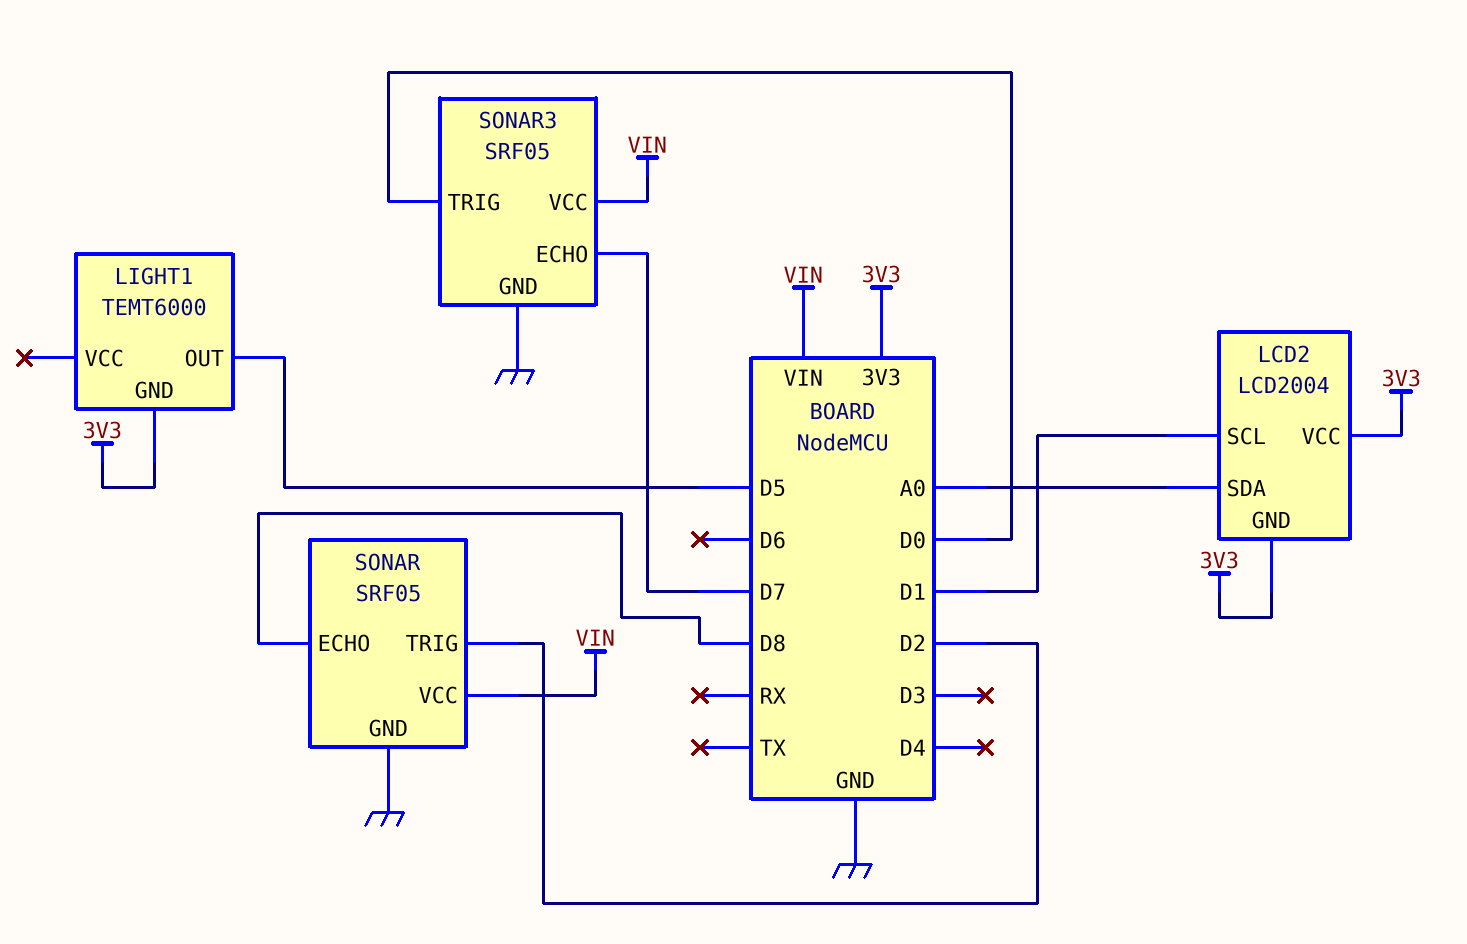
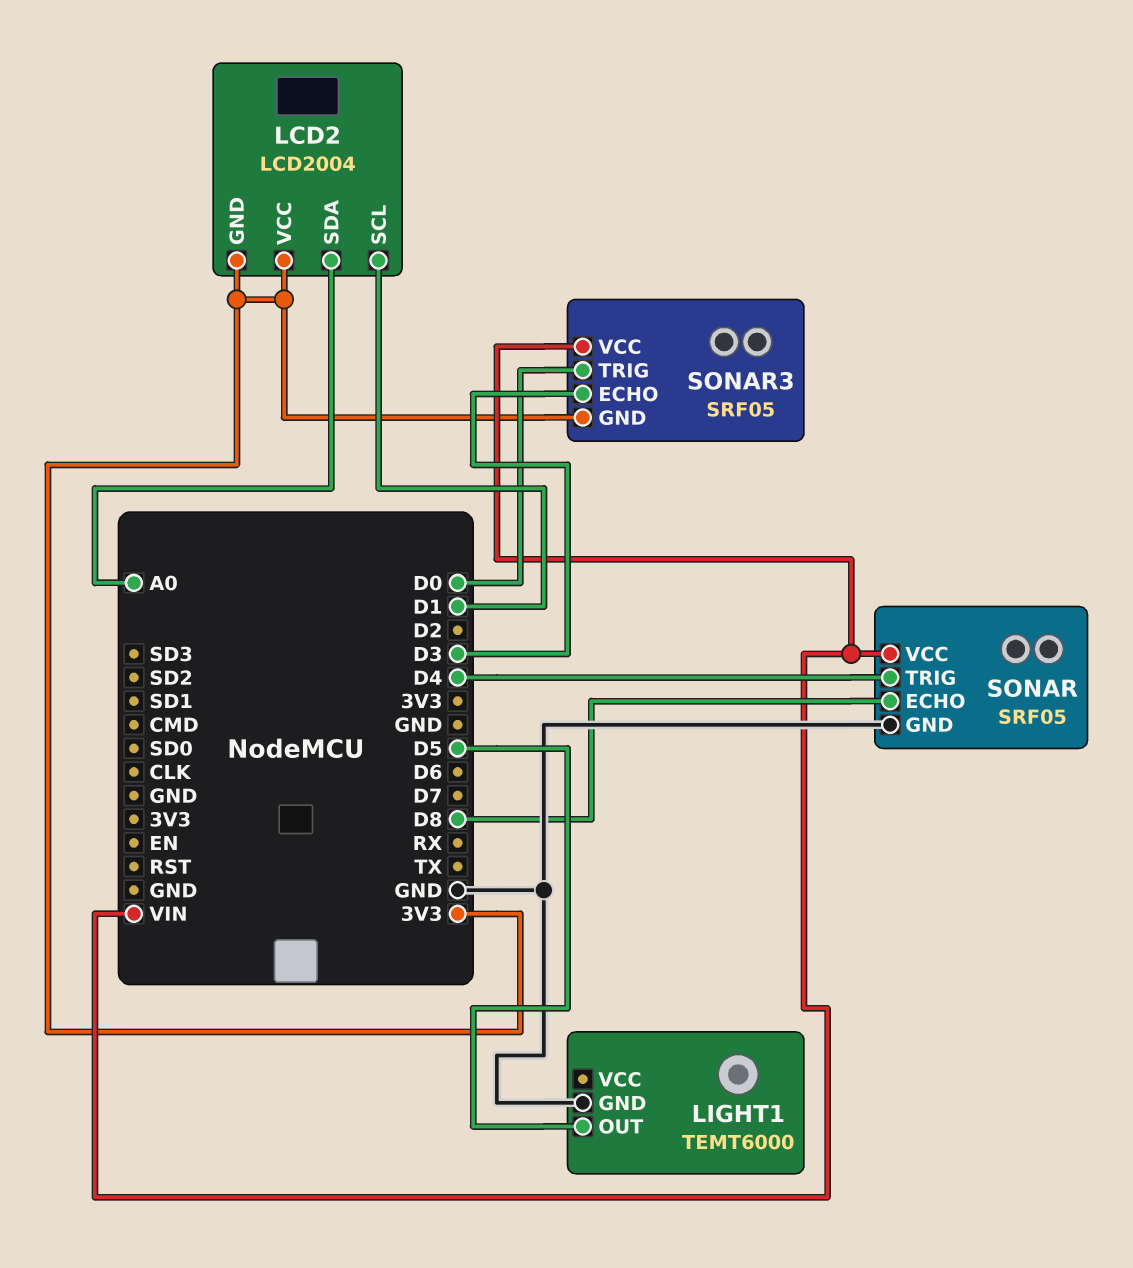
LIGHT1 pin GND: 3V3 -> GND
SONAR pin TRIG: D2 -> D4
SONAR3 pin ECHO: D7 -> D3
SONAR3 pin GND: GND -> 3V3

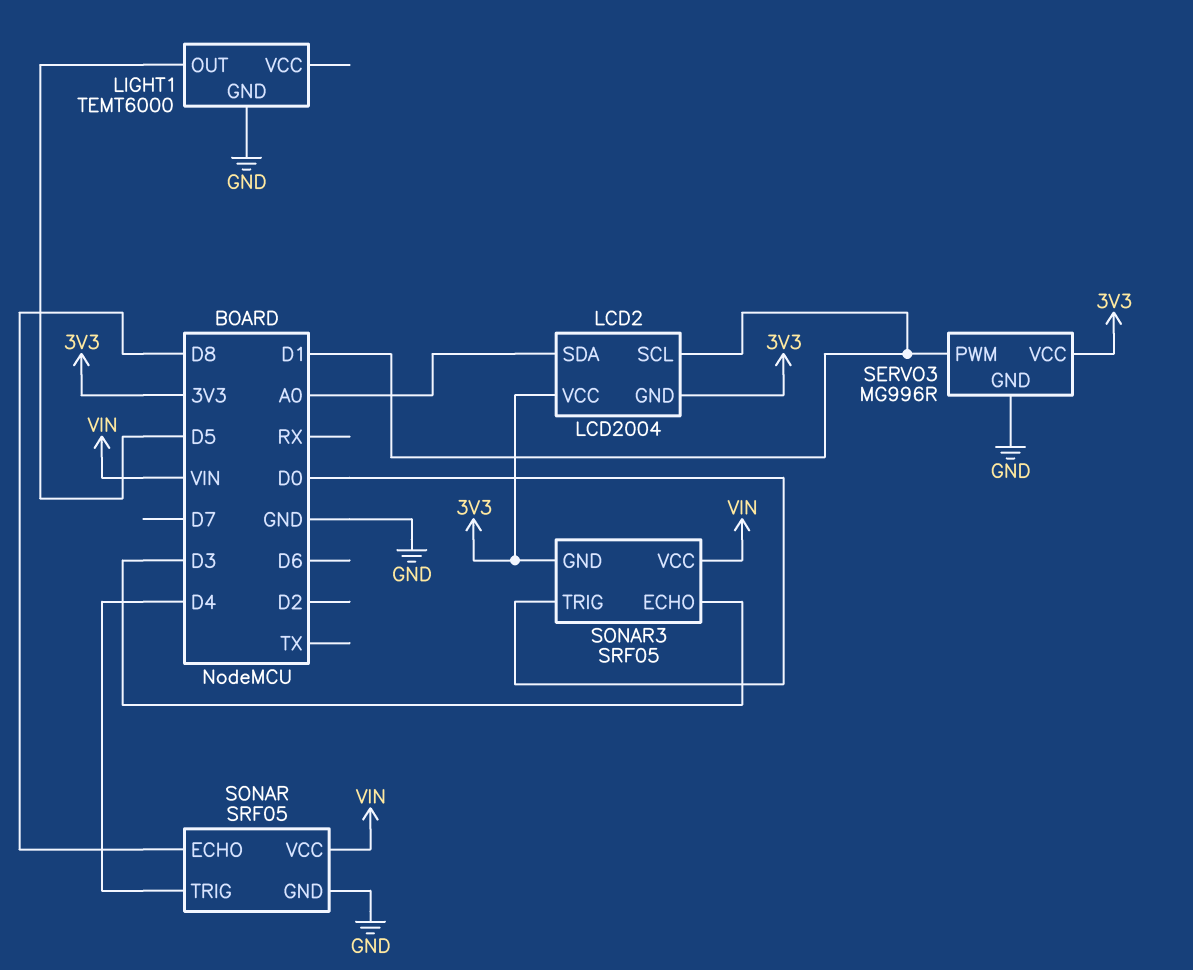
SERVO3: none -> MG996R
SERVO3 pin GND: none -> GND
SERVO3 pin PWM: none -> D1
SERVO3 pin VCC: none -> 3V3

